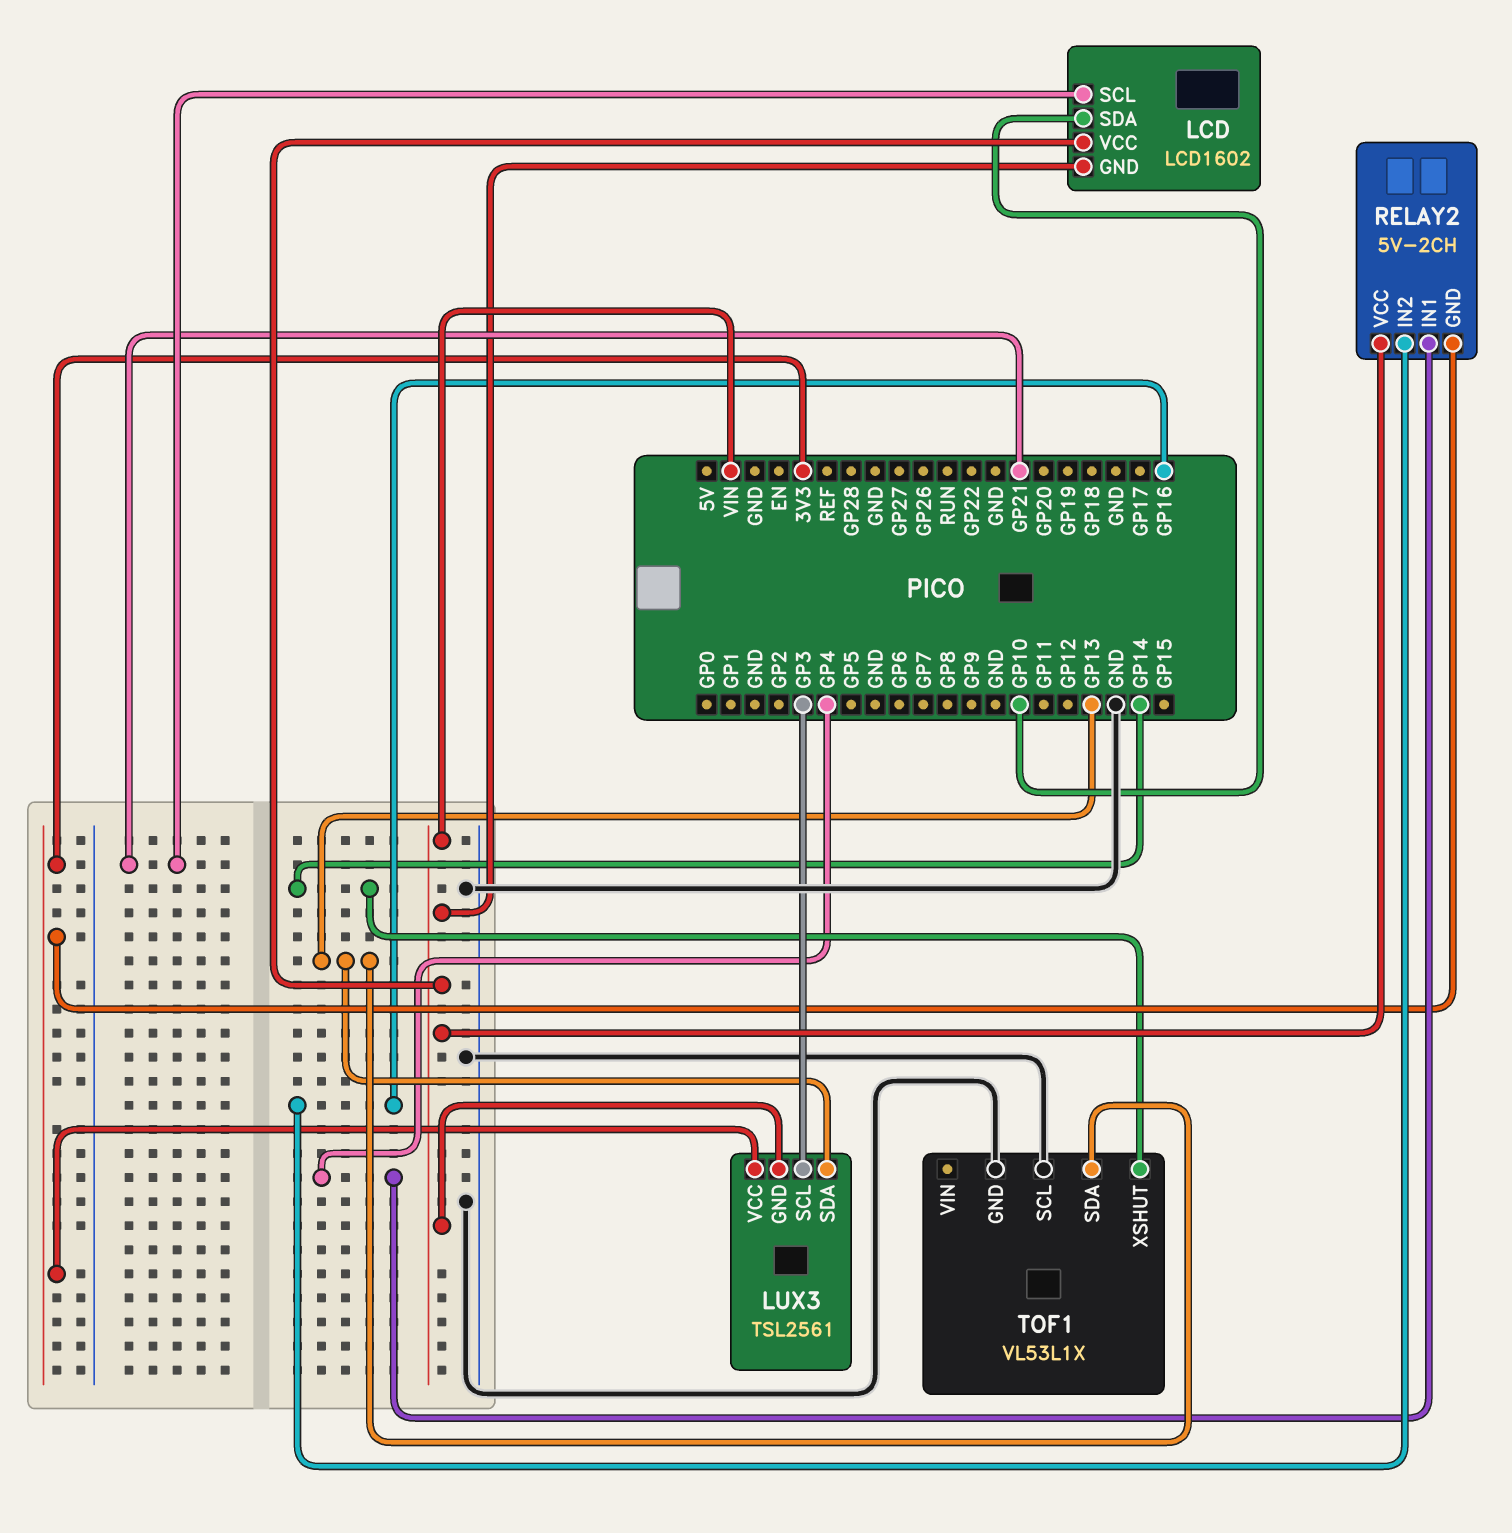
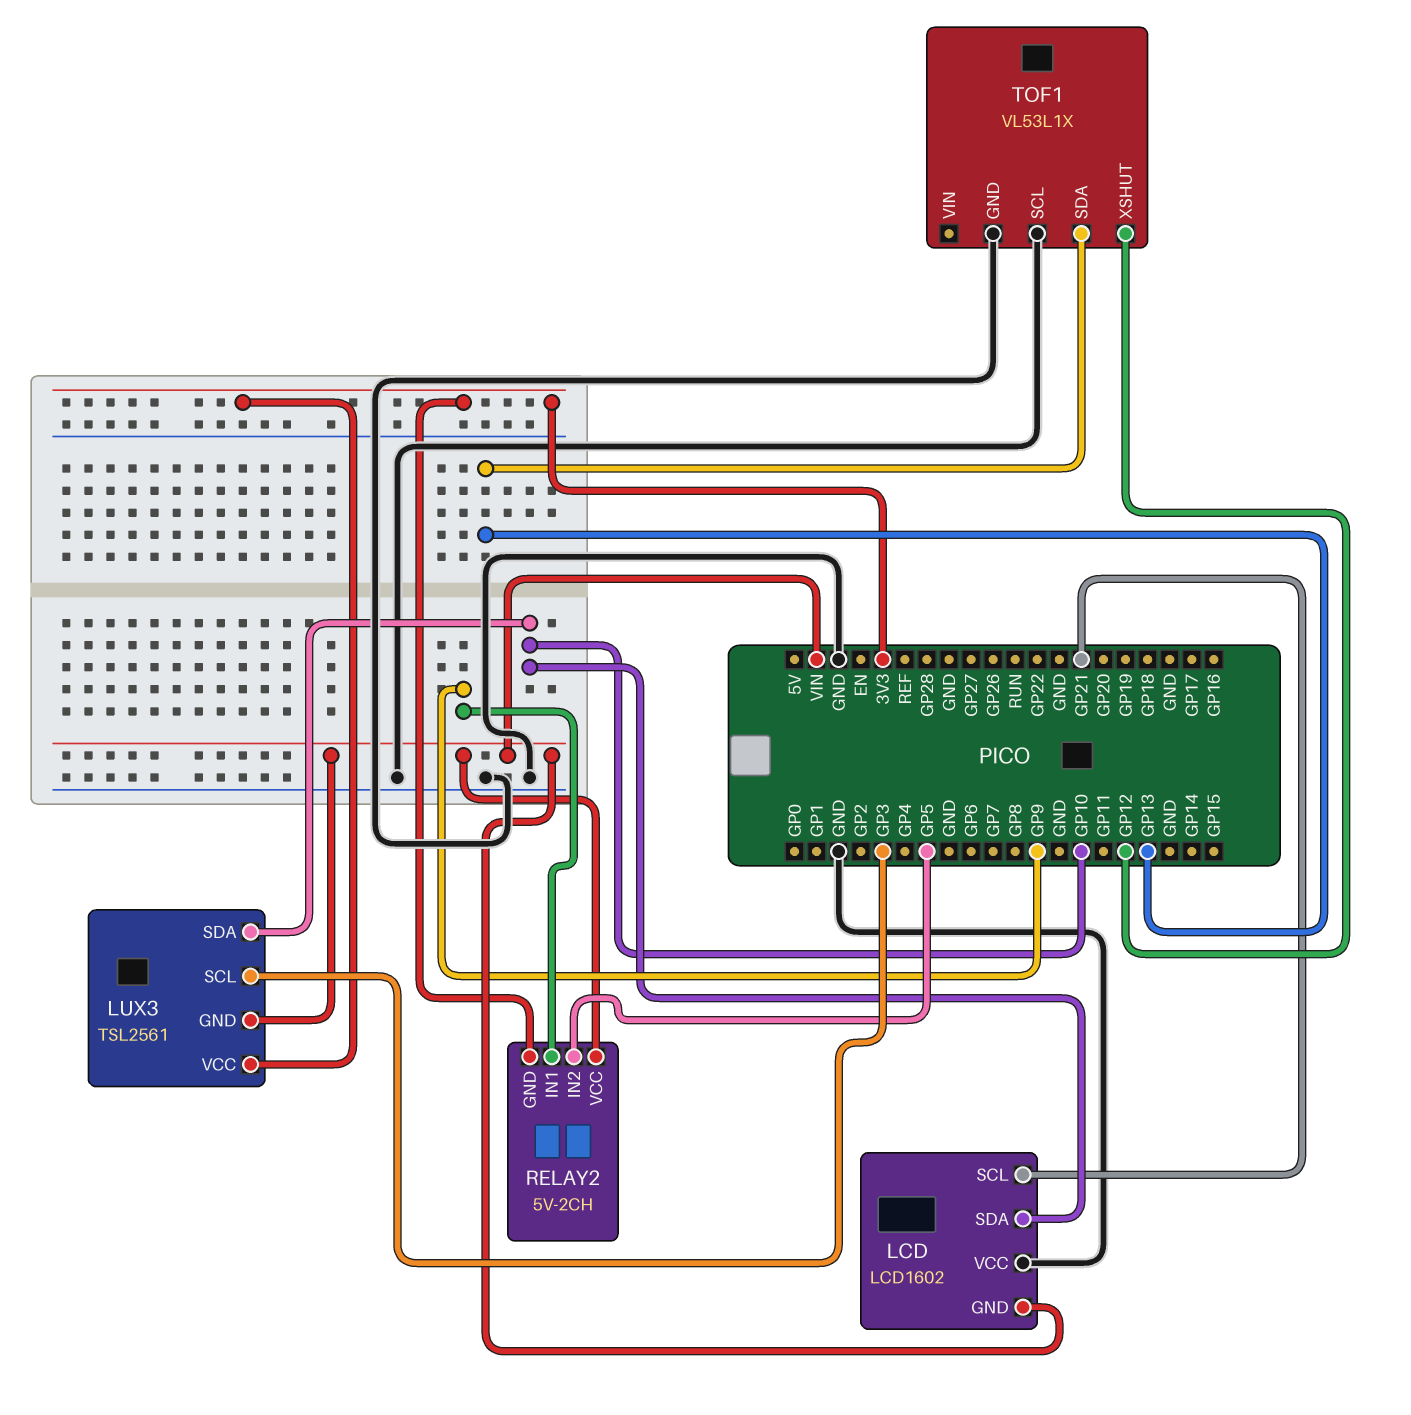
LCD pin VCC: VIN -> GND
LUX3 pin SDA: GP13 -> GP10
RELAY2 pin IN1: GP4 -> GP9
RELAY2 pin IN2: GP16 -> GP5
TOF1 pin XSHUT: GP14 -> GP12

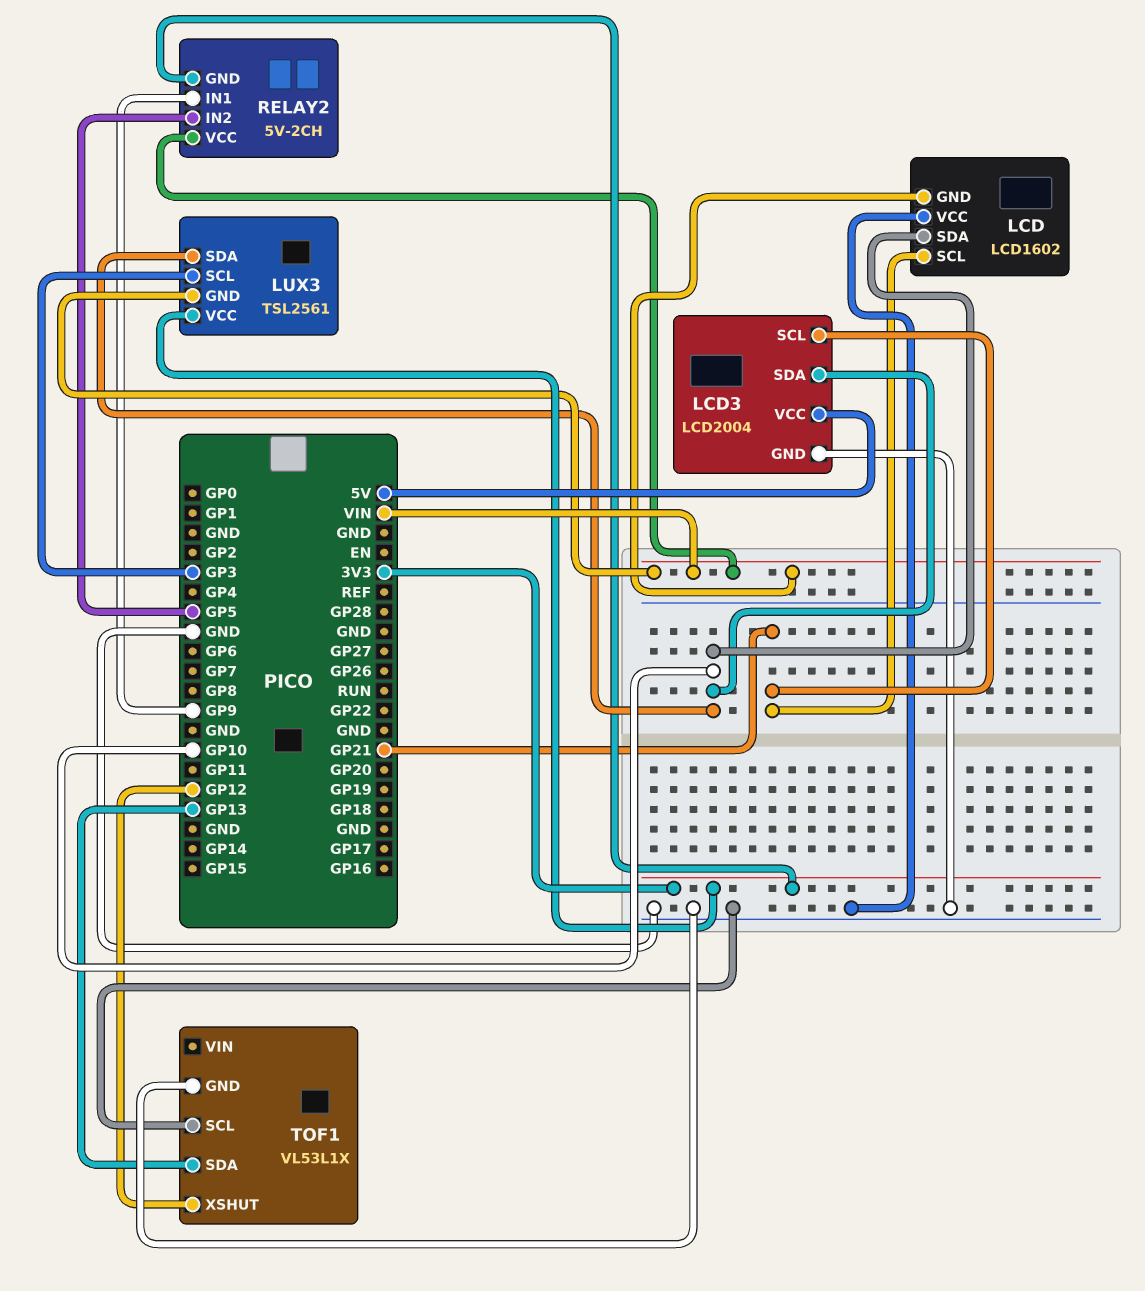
LCD3: none -> LCD2004
LCD3 pin GND: none -> GND
LCD3 pin SCL: none -> GP21
LCD3 pin SDA: none -> GP10
LCD3 pin VCC: none -> 5V

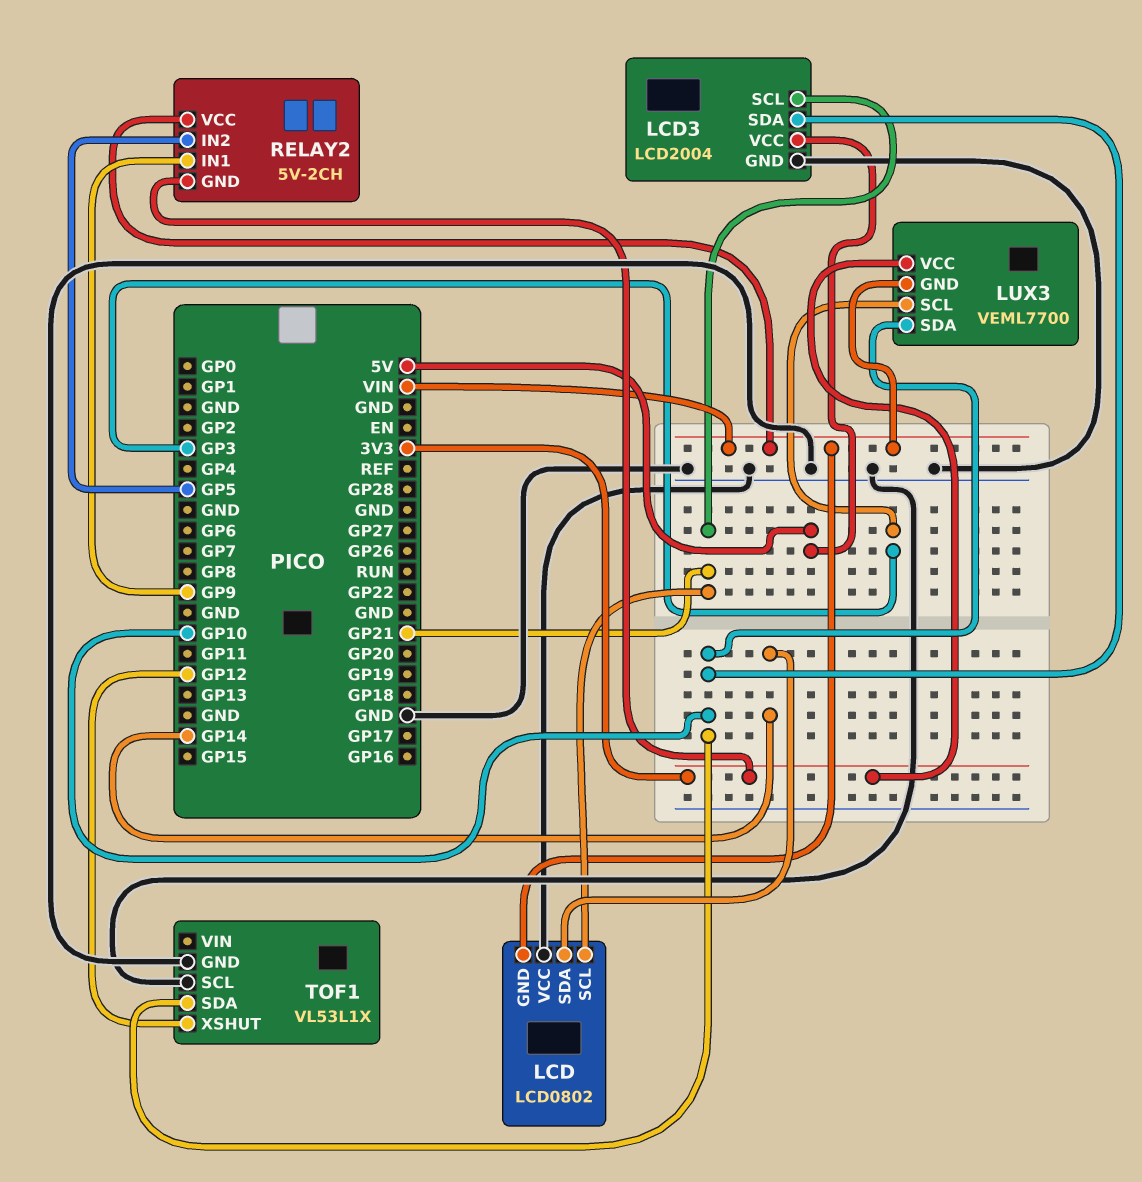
LCD: LCD1602 -> LCD0802
LCD pin SDA: GP10 -> GP14
LUX3: TSL2561 -> VEML7700
TOF1 pin SDA: GP13 -> GP10

